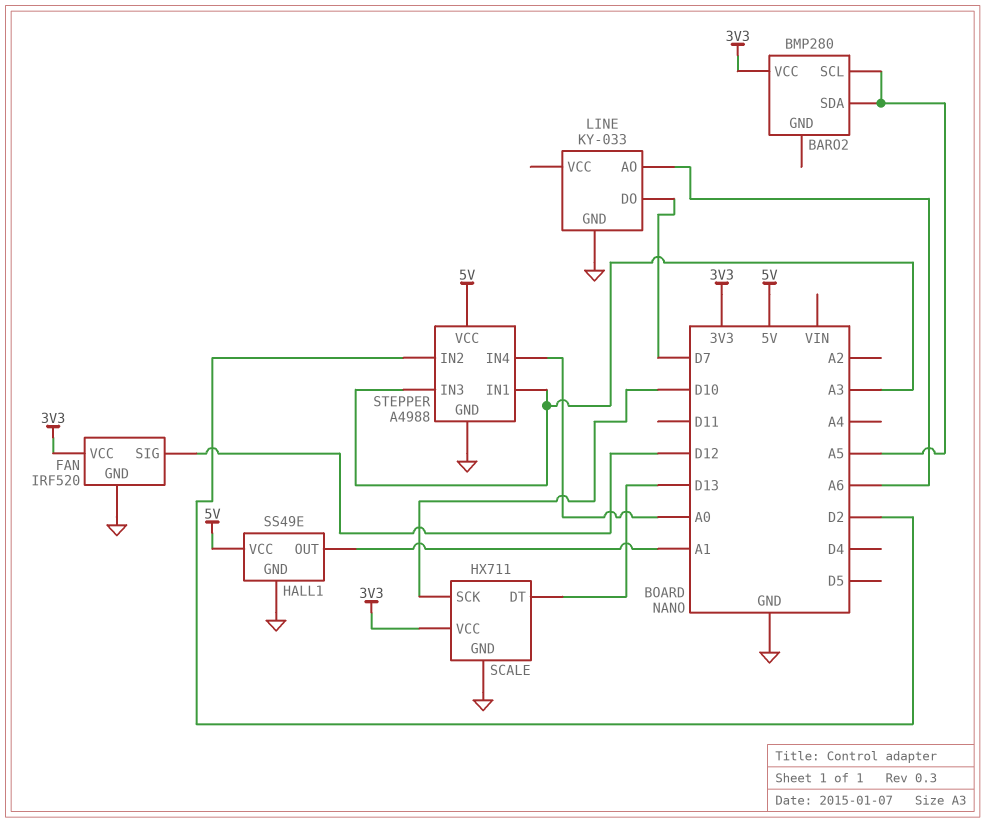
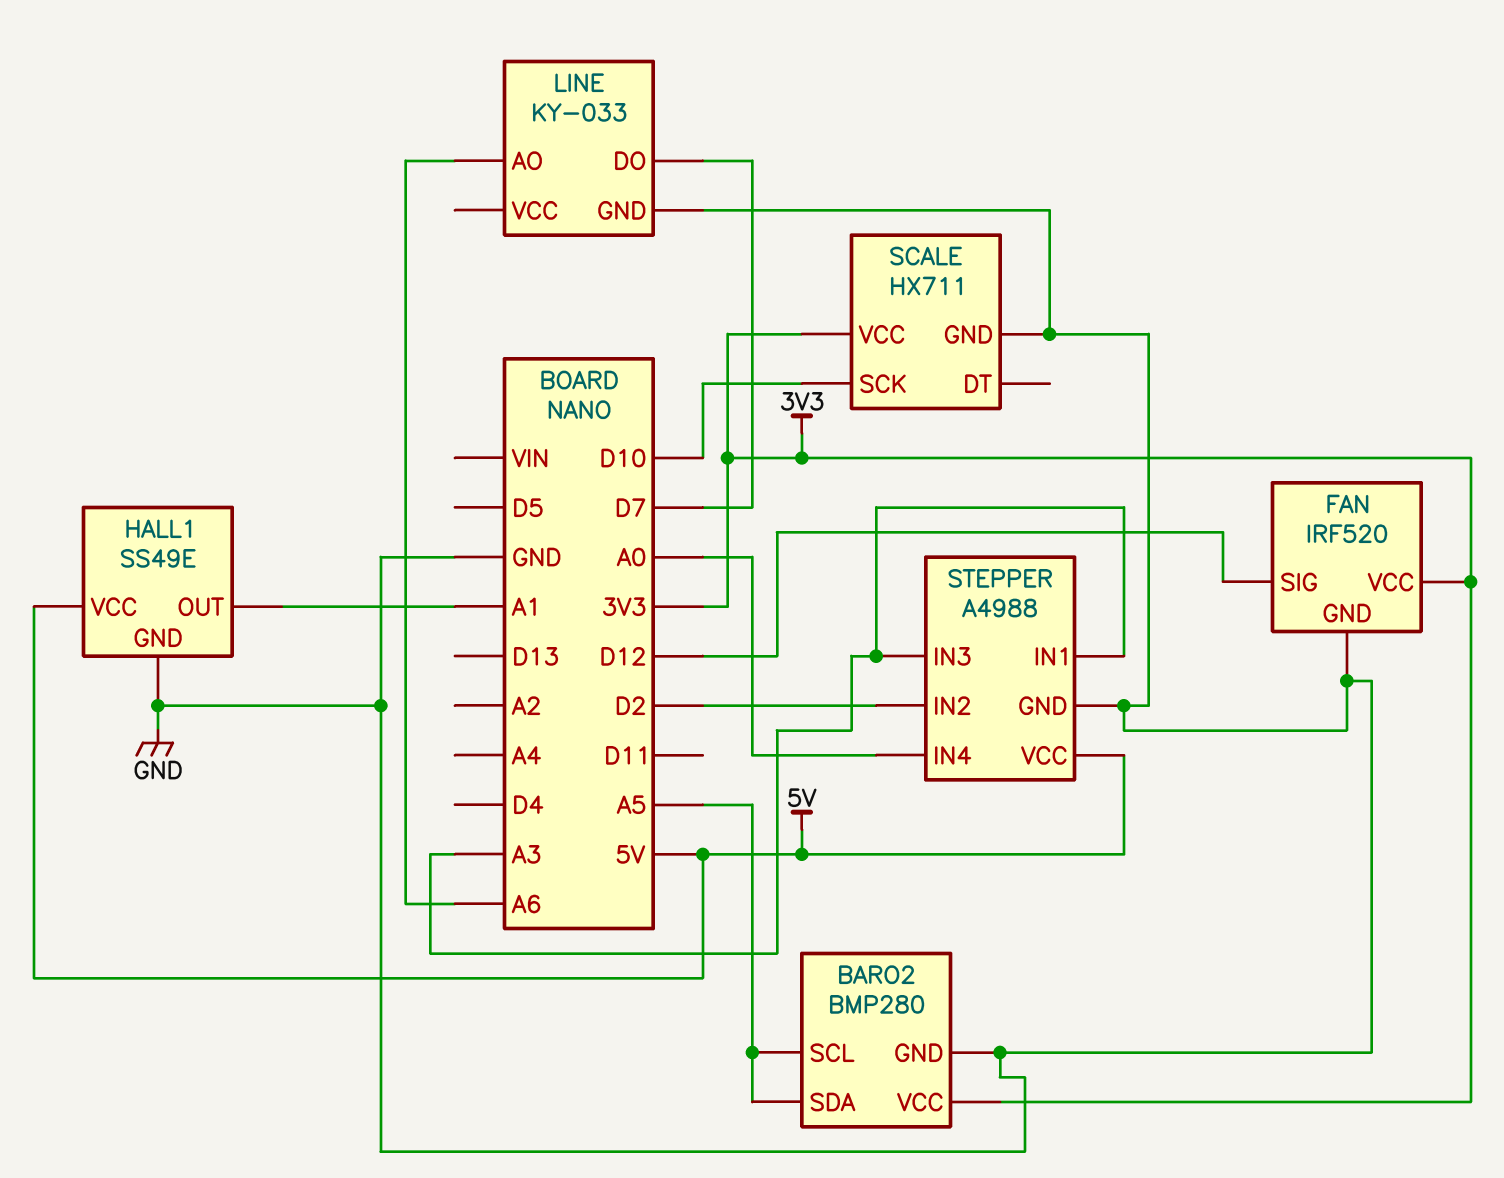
BARO2 pin GND: none -> GND
SCALE pin DT: D13 -> none

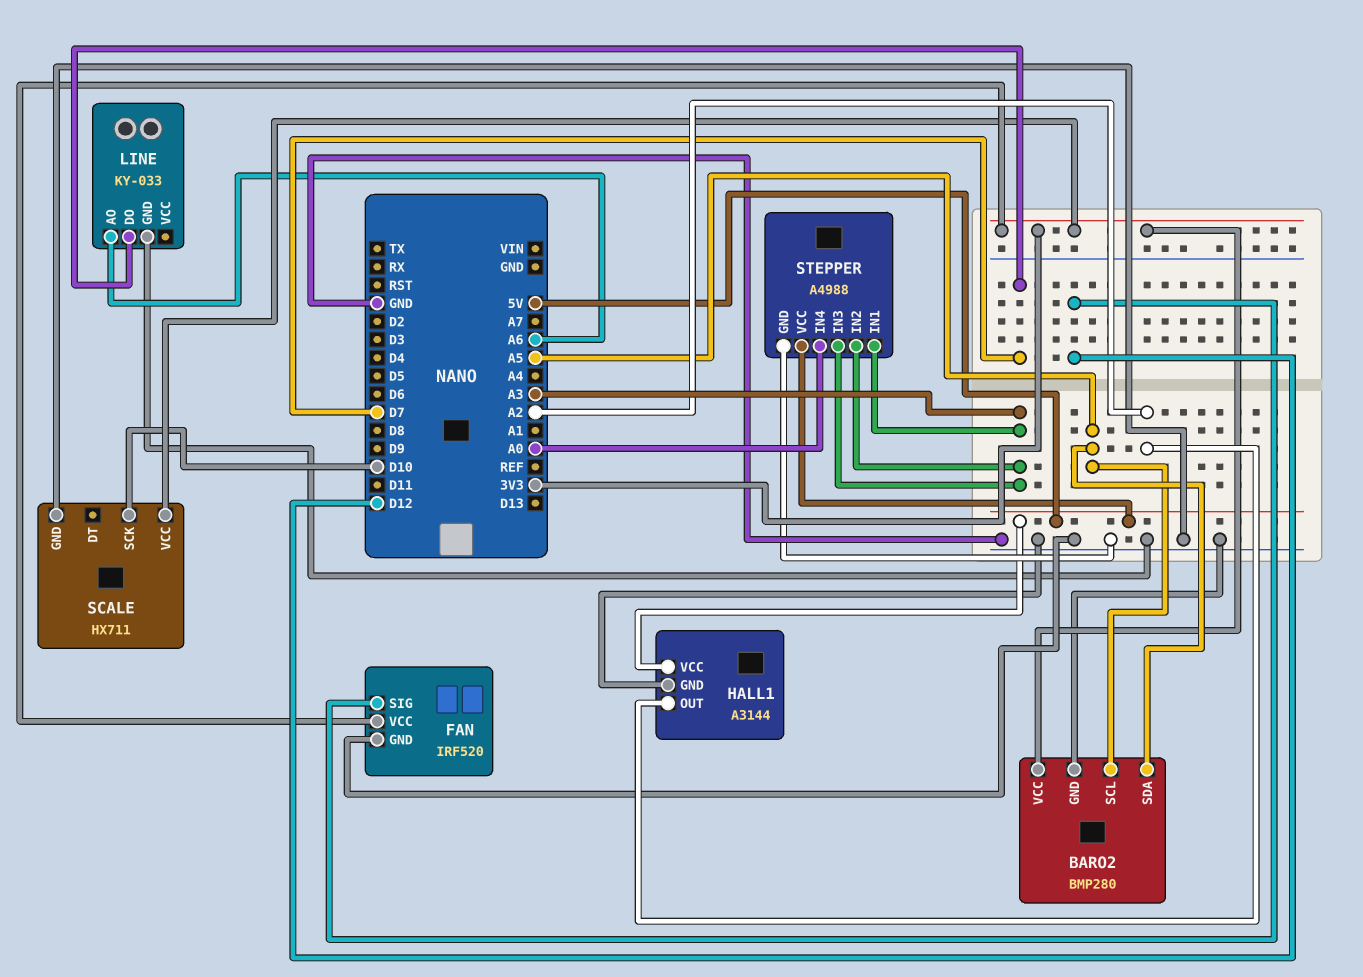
HALL1: SS49E -> A3144
HALL1 pin OUT: A1 -> A2
STEPPER pin IN2: D2 -> A3

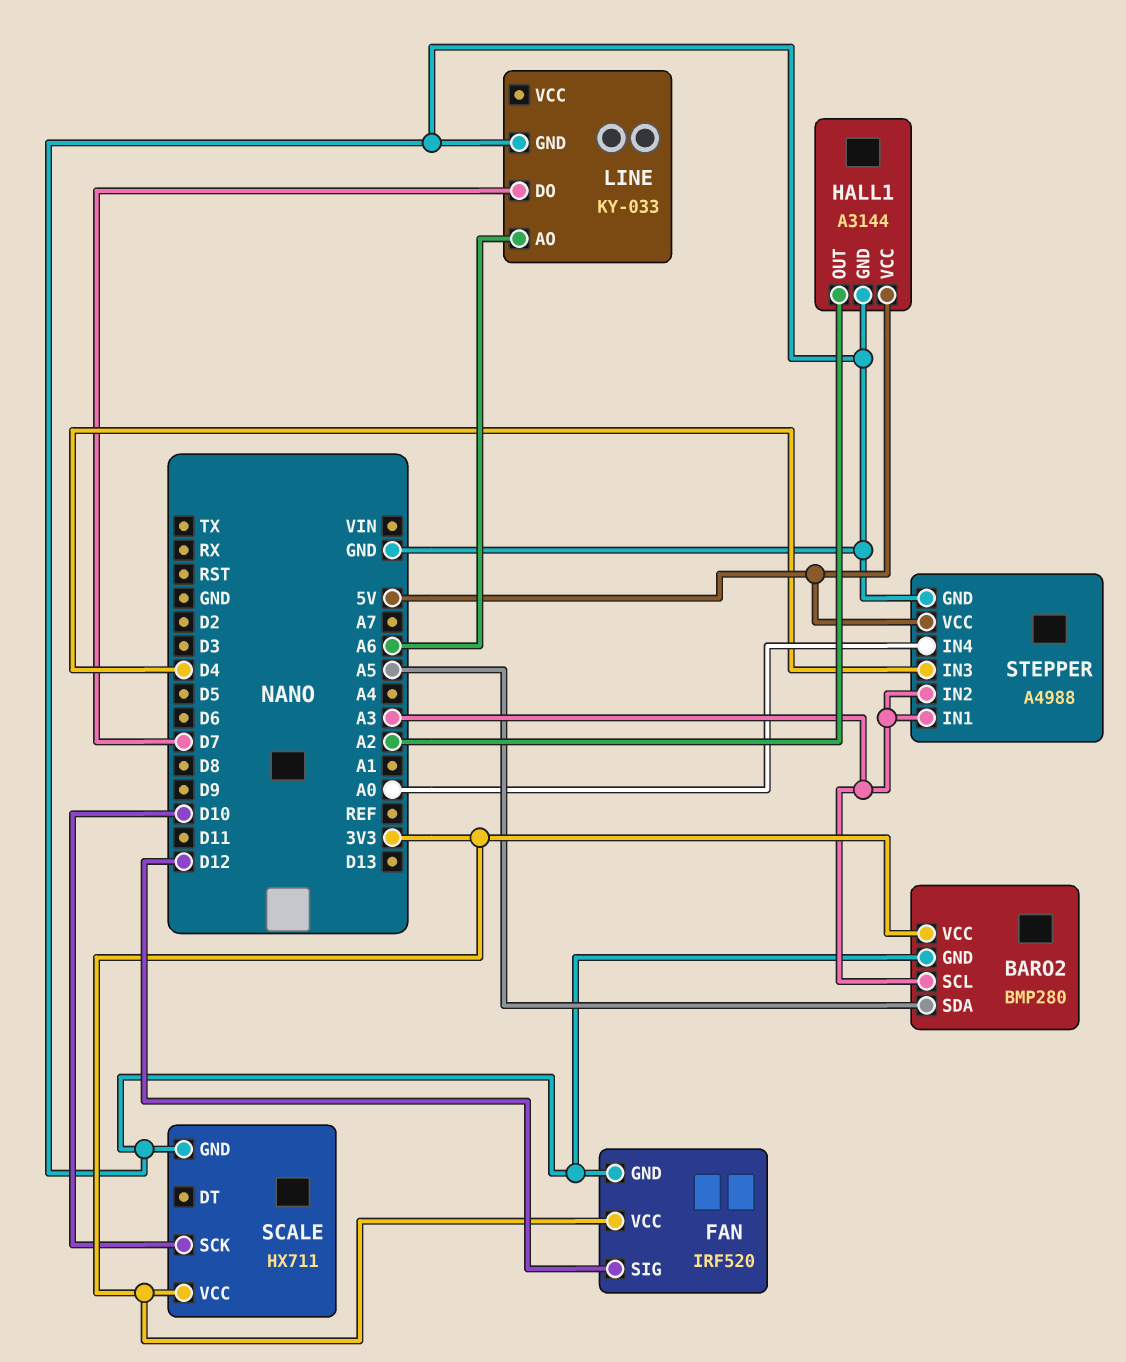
BARO2 pin SCL: A5 -> A3
STEPPER pin IN3: A3 -> D4

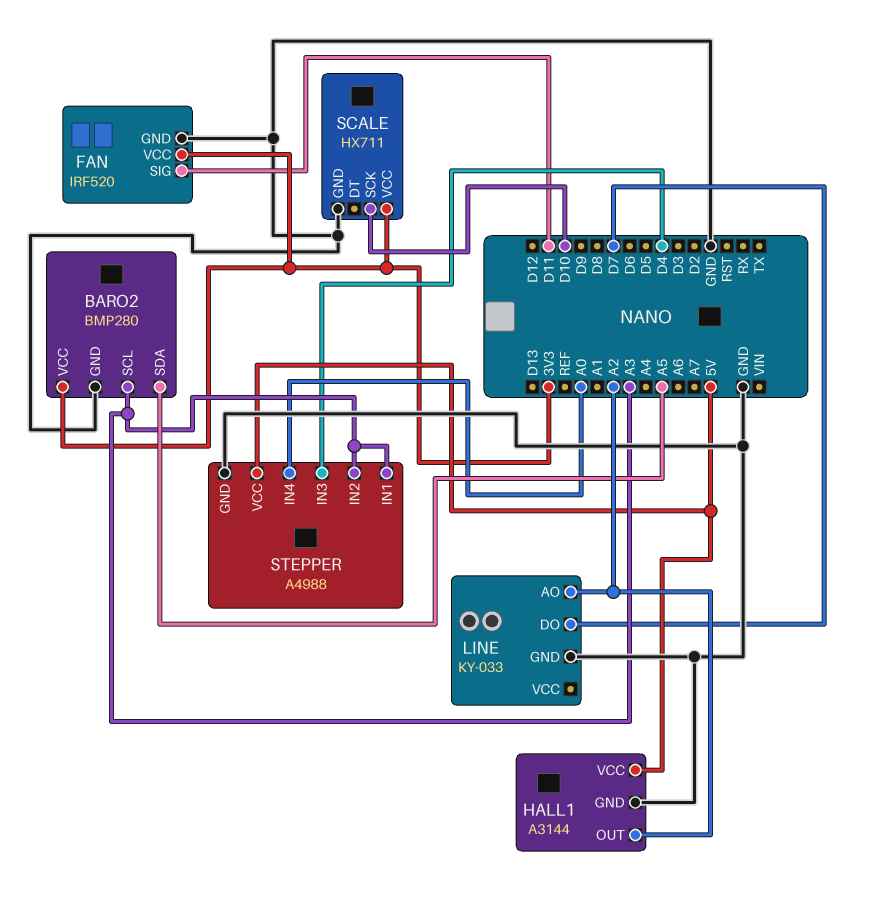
FAN pin SIG: D12 -> D11
LINE pin AO: A6 -> A2

